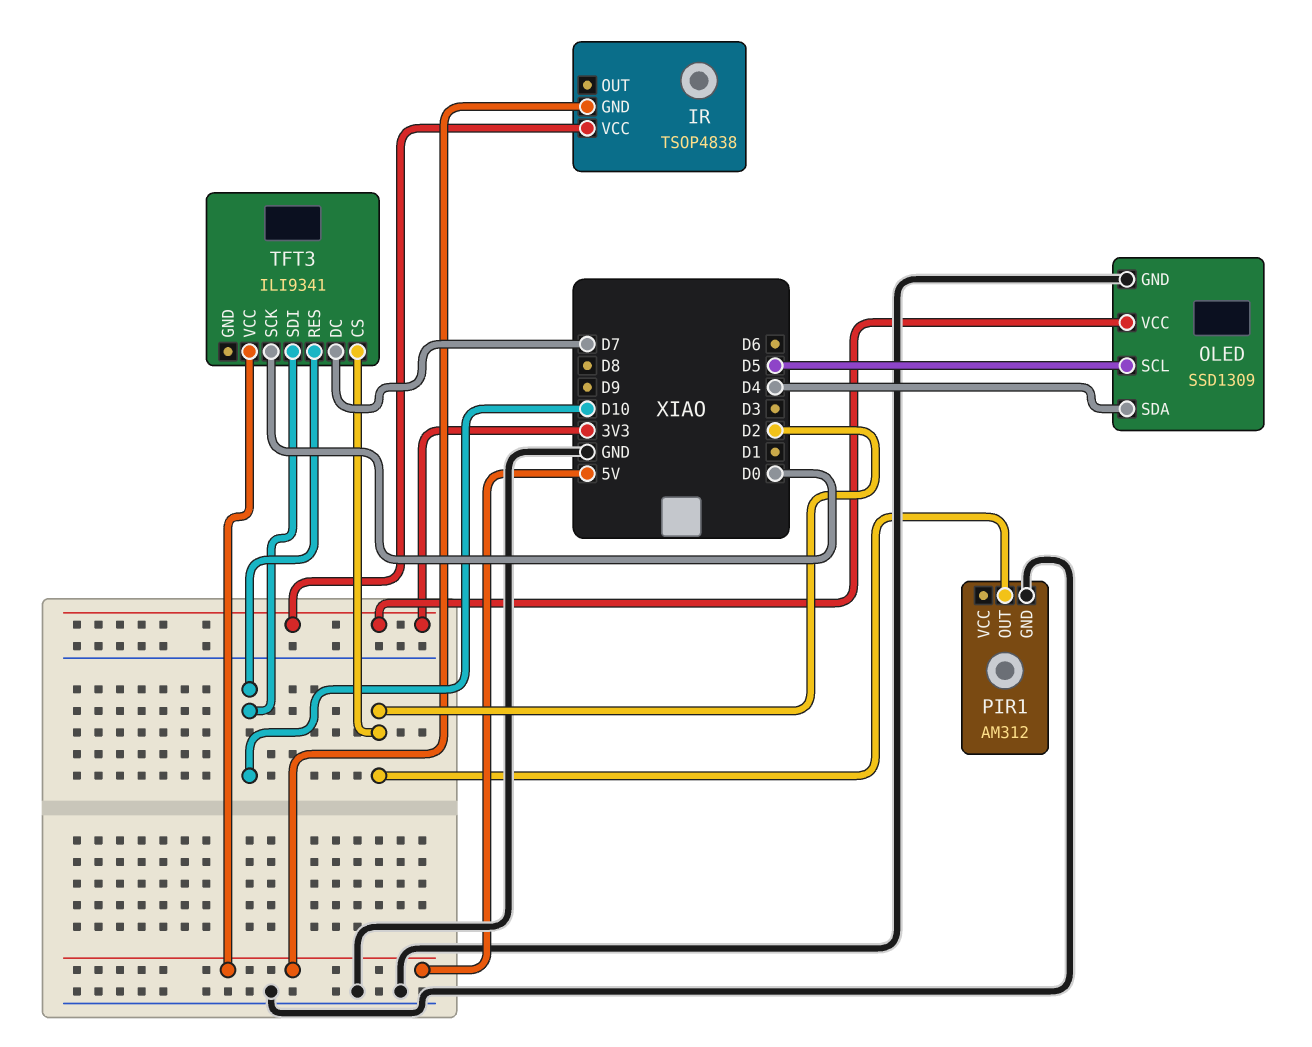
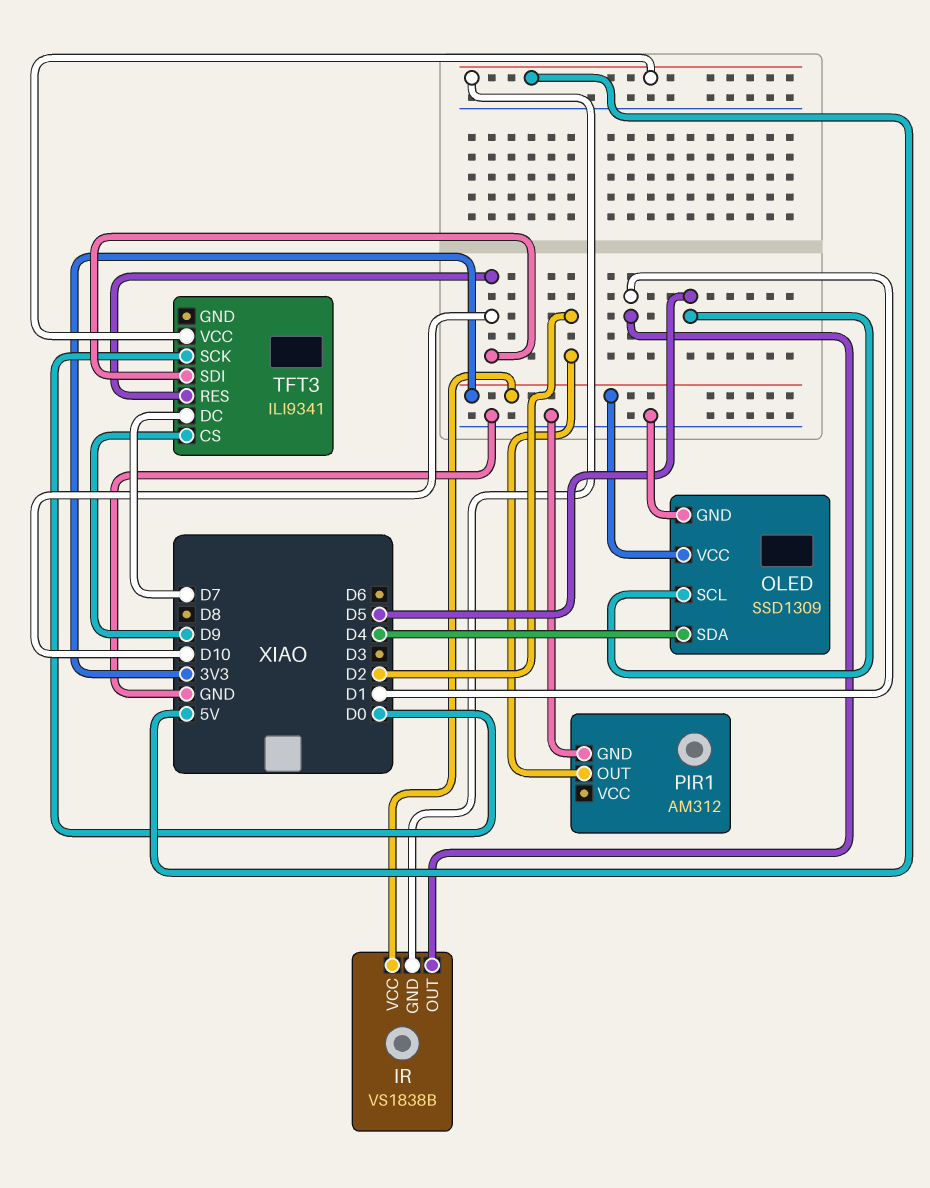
IR: TSOP4838 -> VS1838B
IR pin OUT: none -> D1
TFT3 pin CS: D2 -> D9

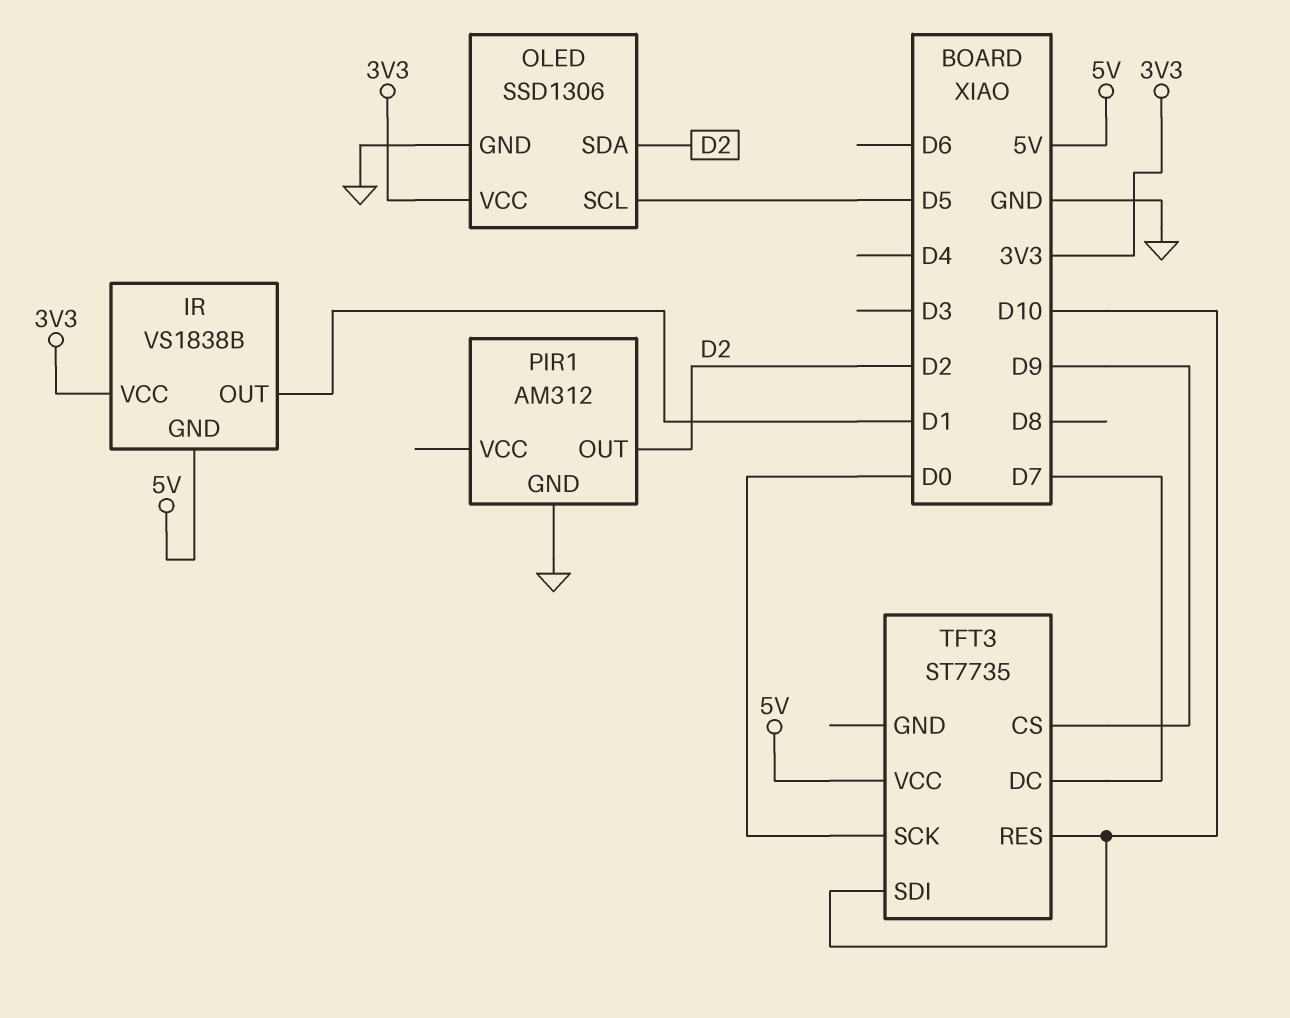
OLED: SSD1309 -> SSD1306
OLED pin SDA: D4 -> D2
TFT3: ILI9341 -> ST7735

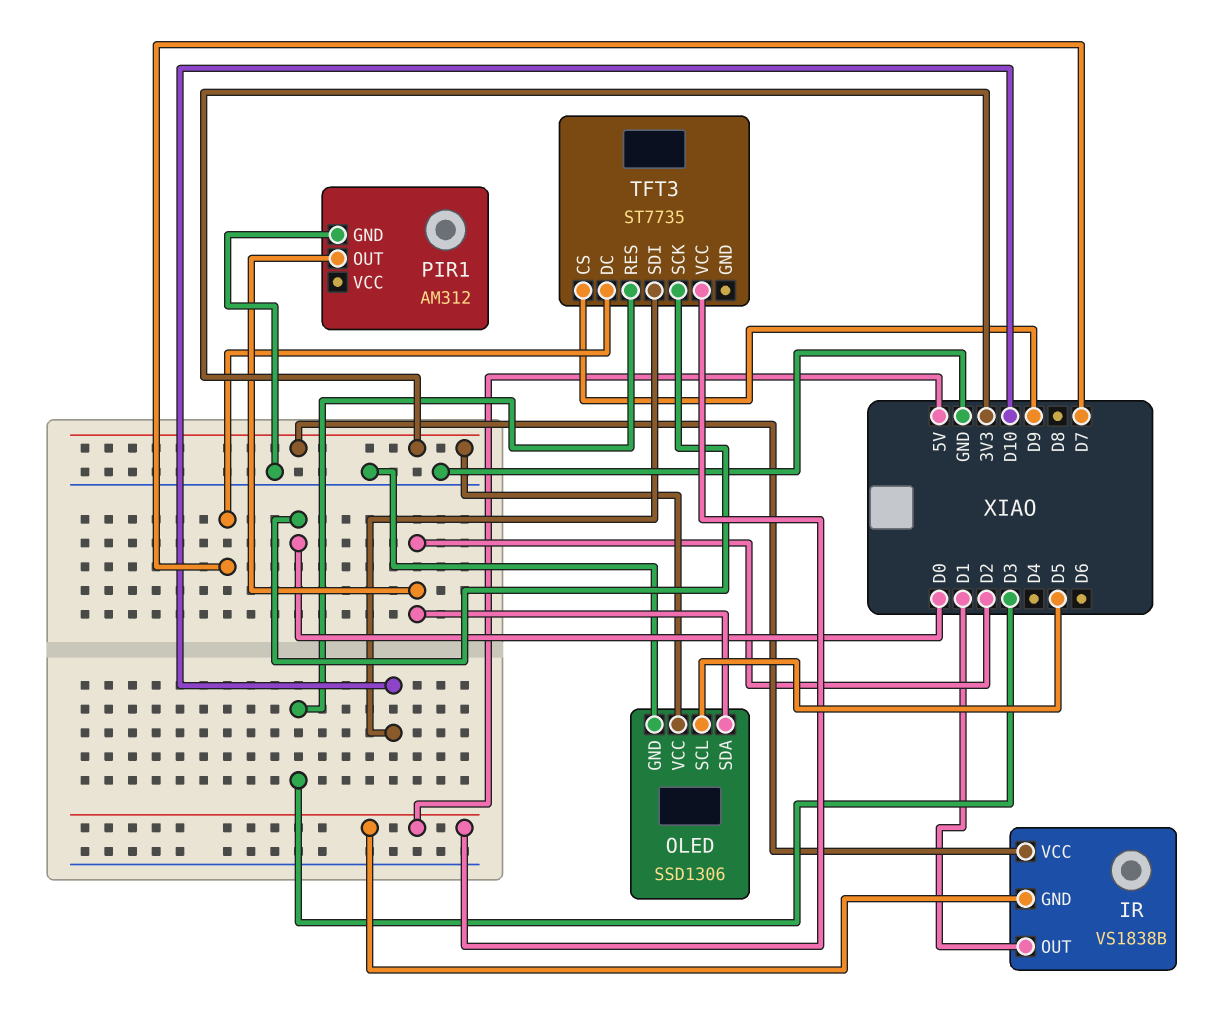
TFT3 pin RES: D10 -> D3

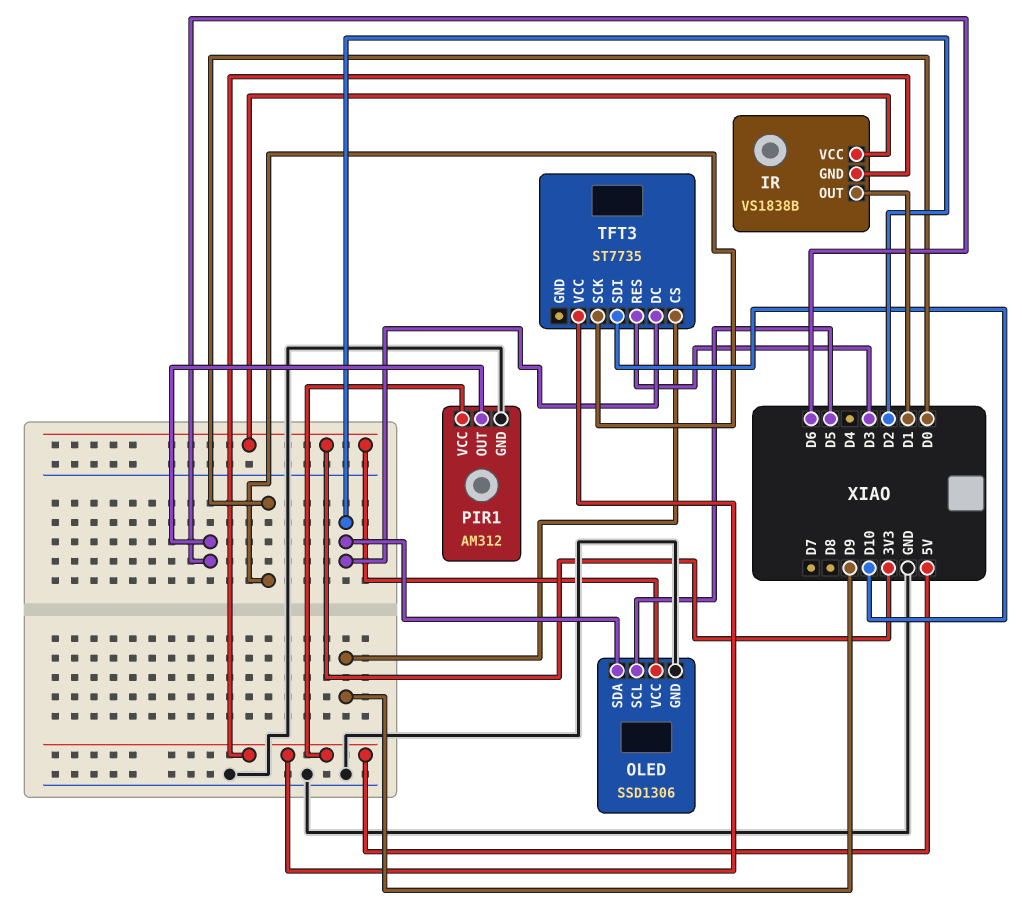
PIR1 pin OUT: D2 -> D6
PIR1 pin VCC: none -> 5V
TFT3 pin DC: D7 -> D2

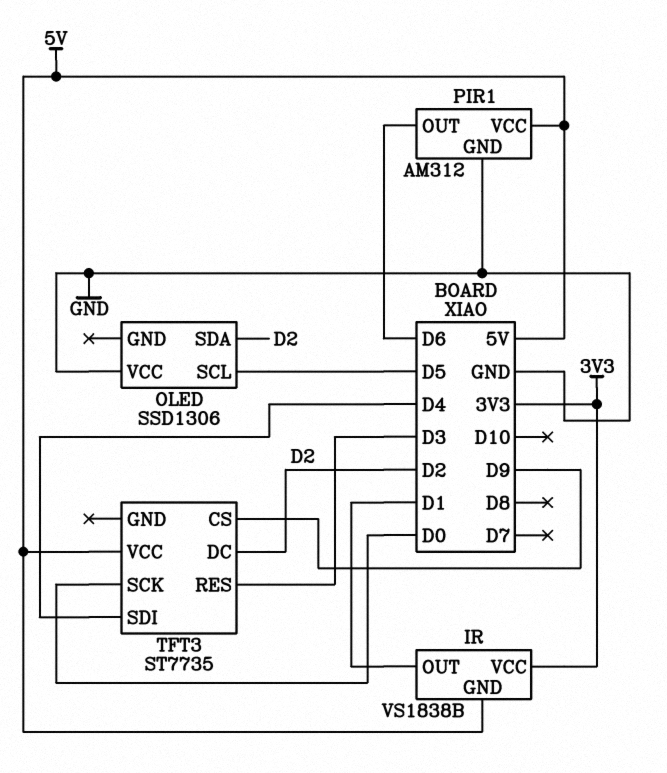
OLED pin GND: GND -> none
OLED pin VCC: 3V3 -> GND
TFT3 pin SDI: D10 -> D4

